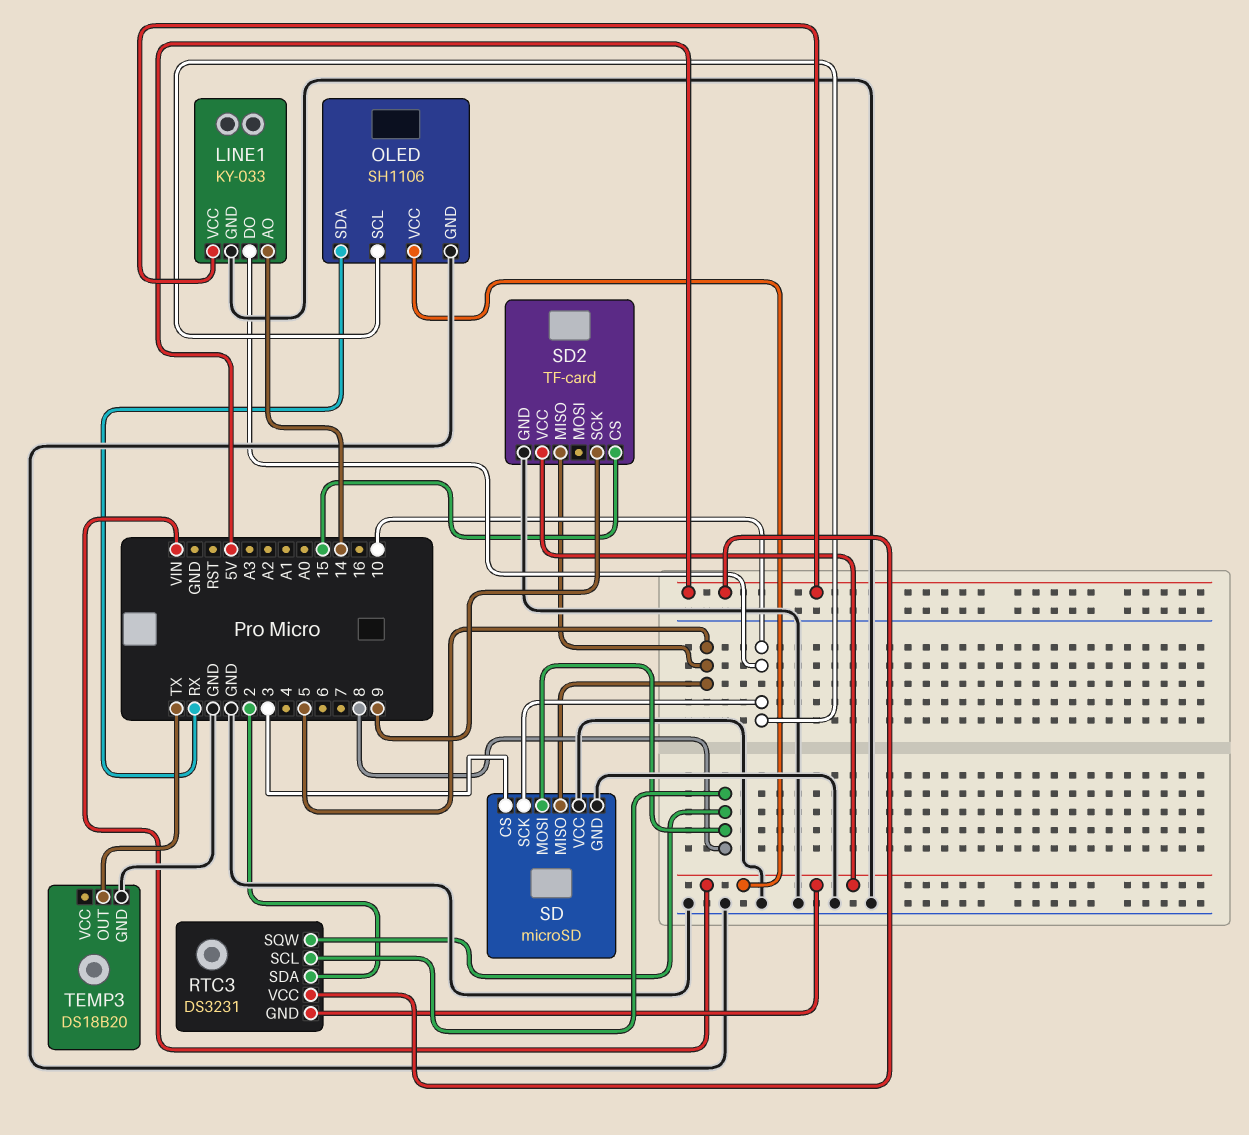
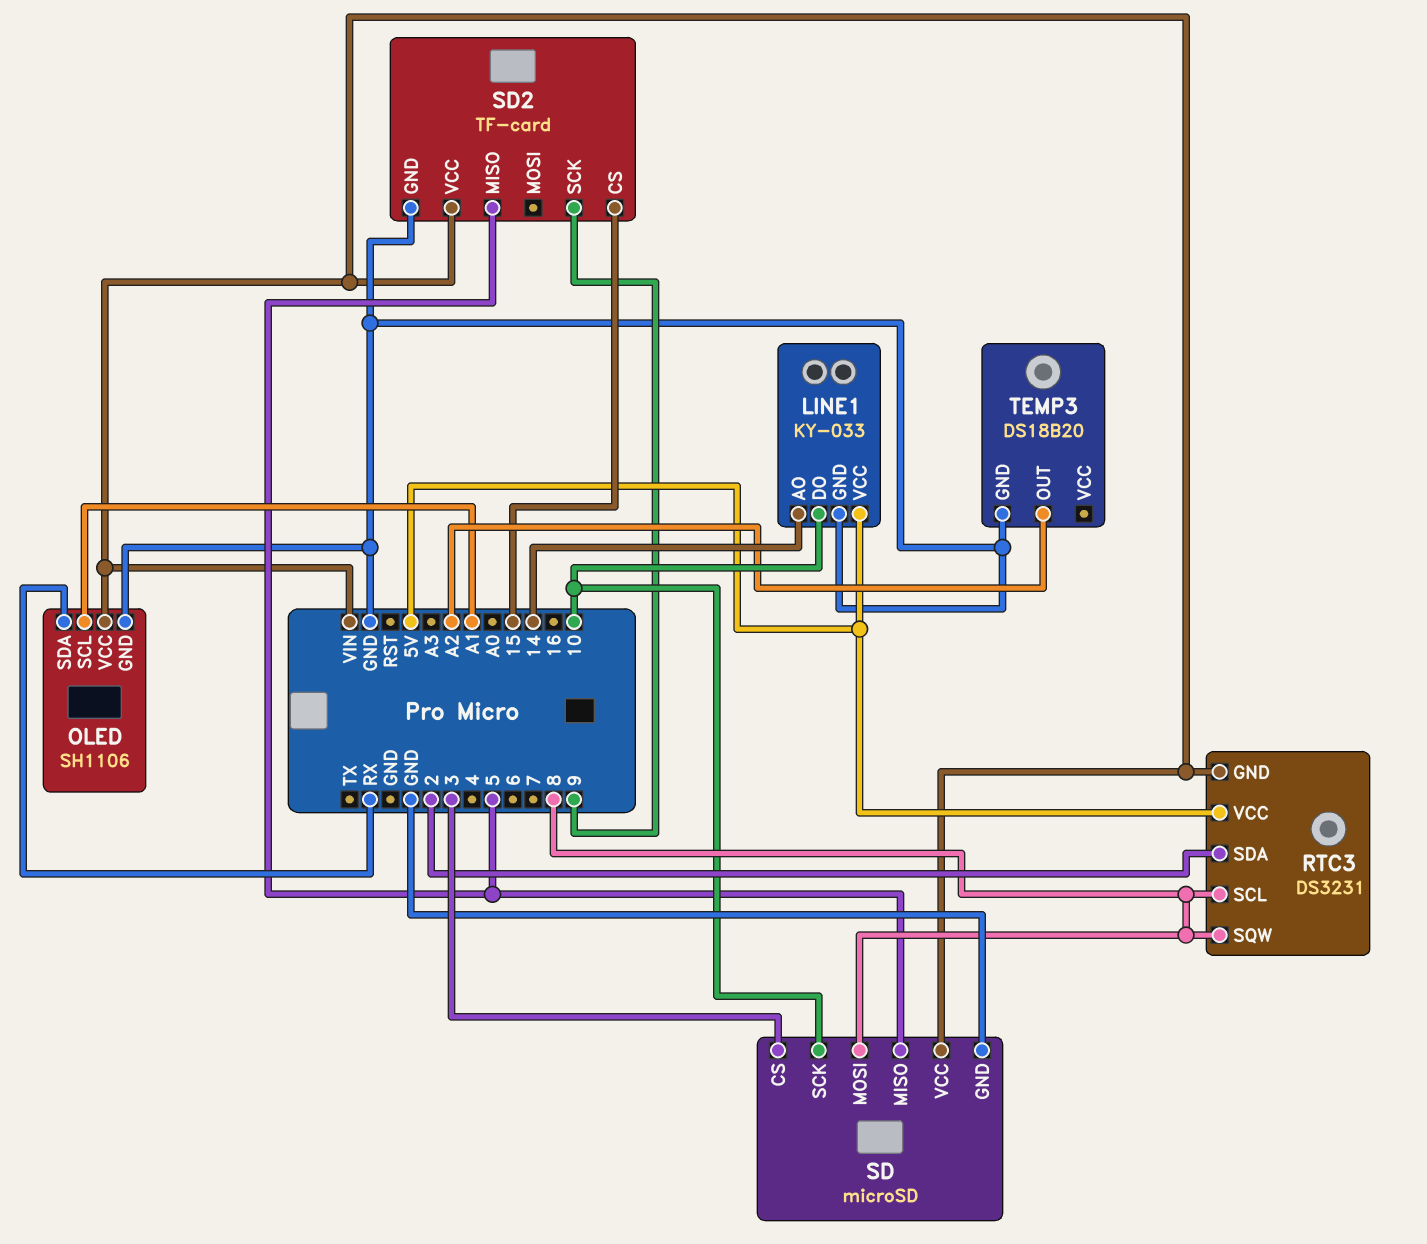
OLED pin SCL: 10 -> A1
SD pin VCC: GND -> VIN
TEMP3 pin OUT: TX -> A2

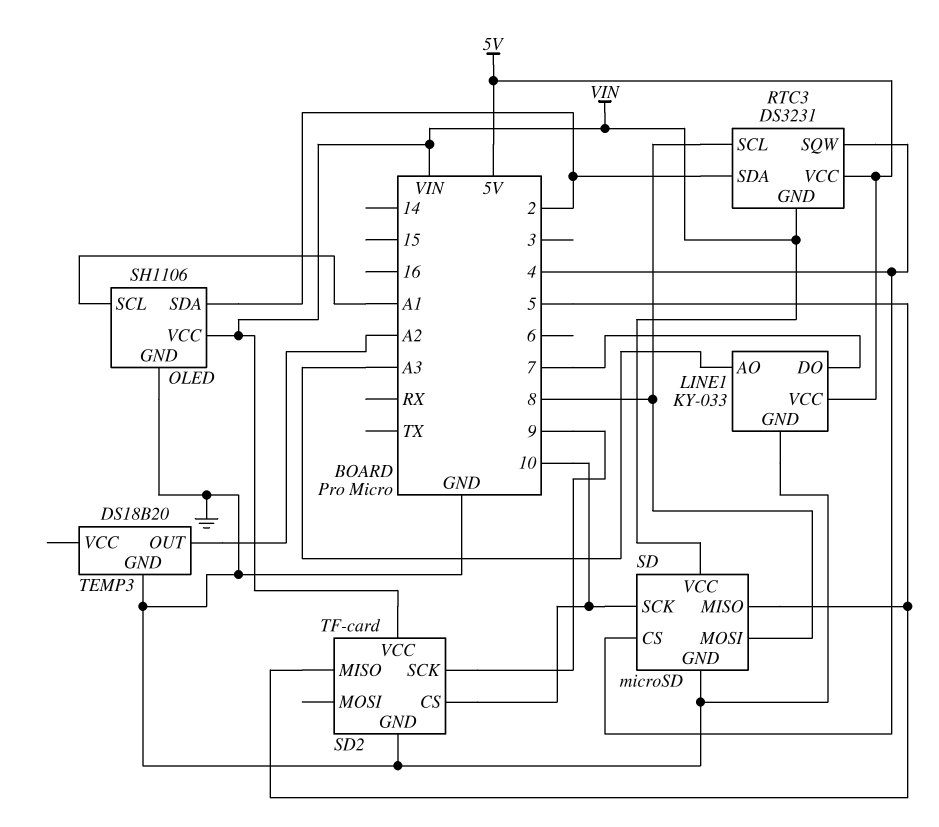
LINE1 pin AO: 14 -> A3
LINE1 pin DO: 10 -> 7
OLED pin SDA: RX -> 2
RTC3 pin SQW: 8 -> 4
SD pin CS: 3 -> 4
SD2 pin CS: 15 -> 10

